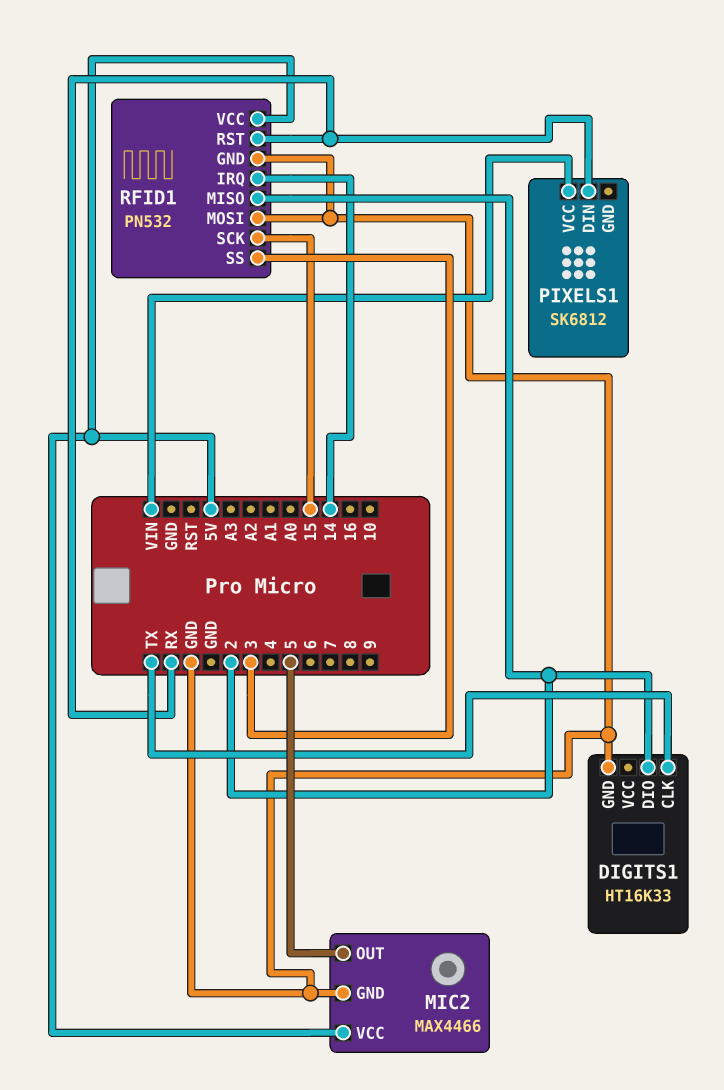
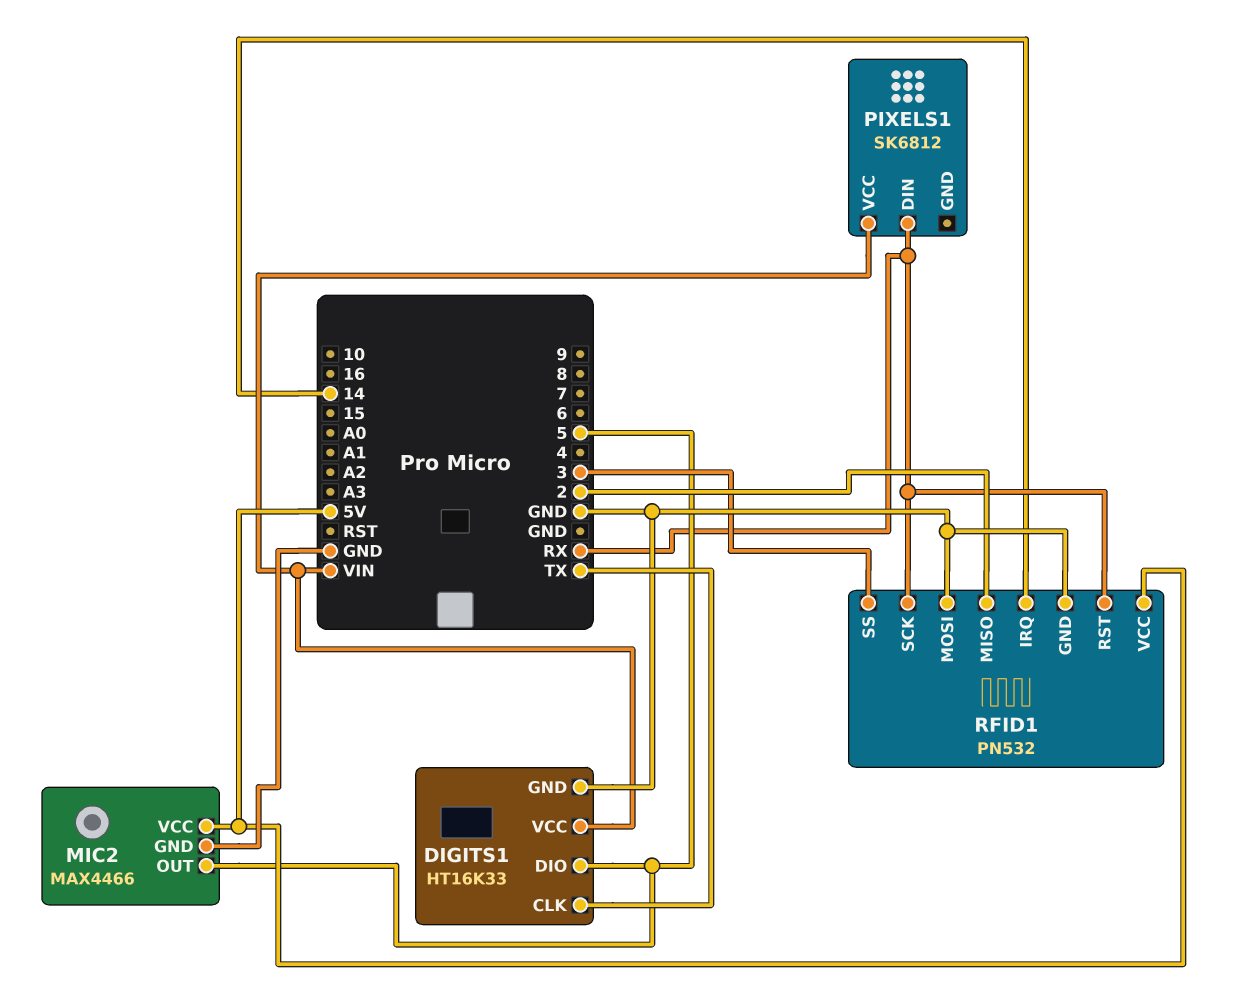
DIGITS1 pin DIO: 2 -> 5
DIGITS1 pin VCC: none -> VIN
RFID1 pin SCK: 15 -> RX

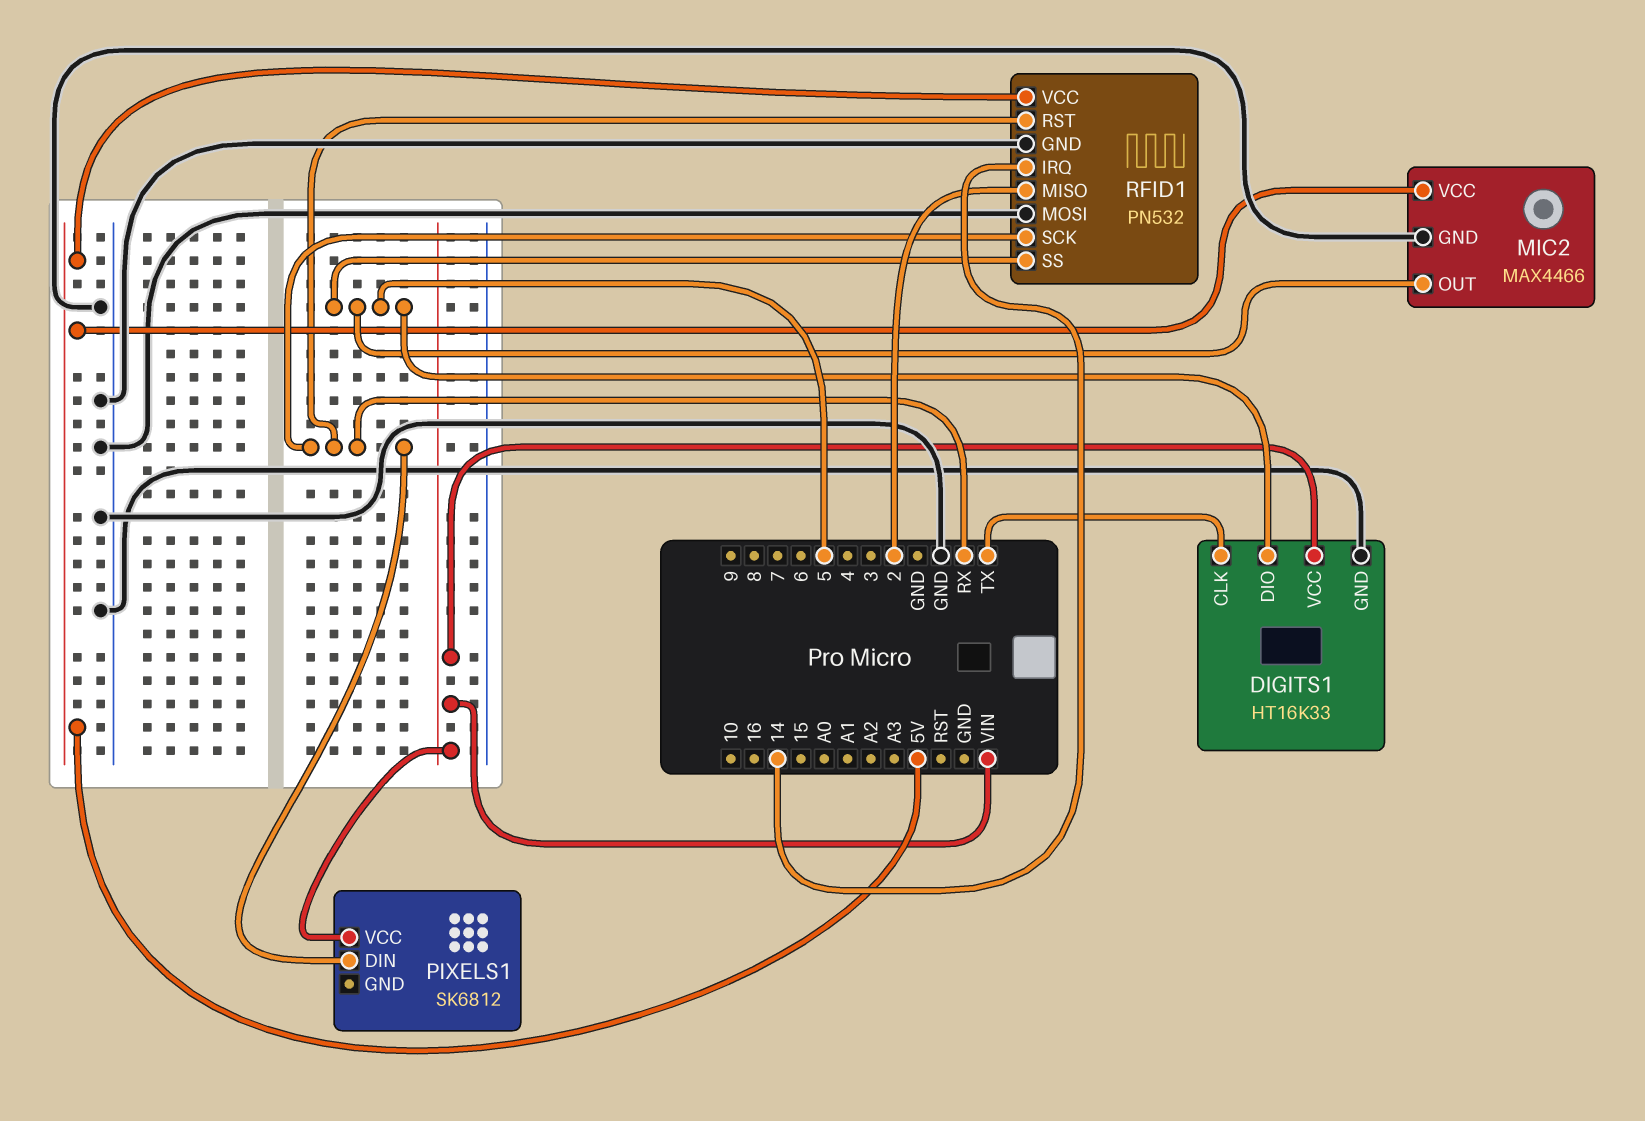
RFID1 pin SS: 3 -> 5

